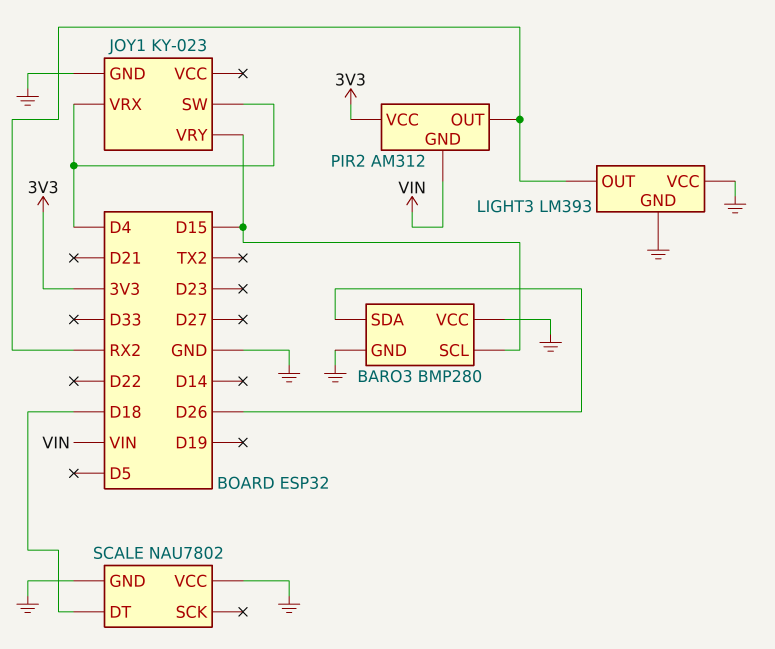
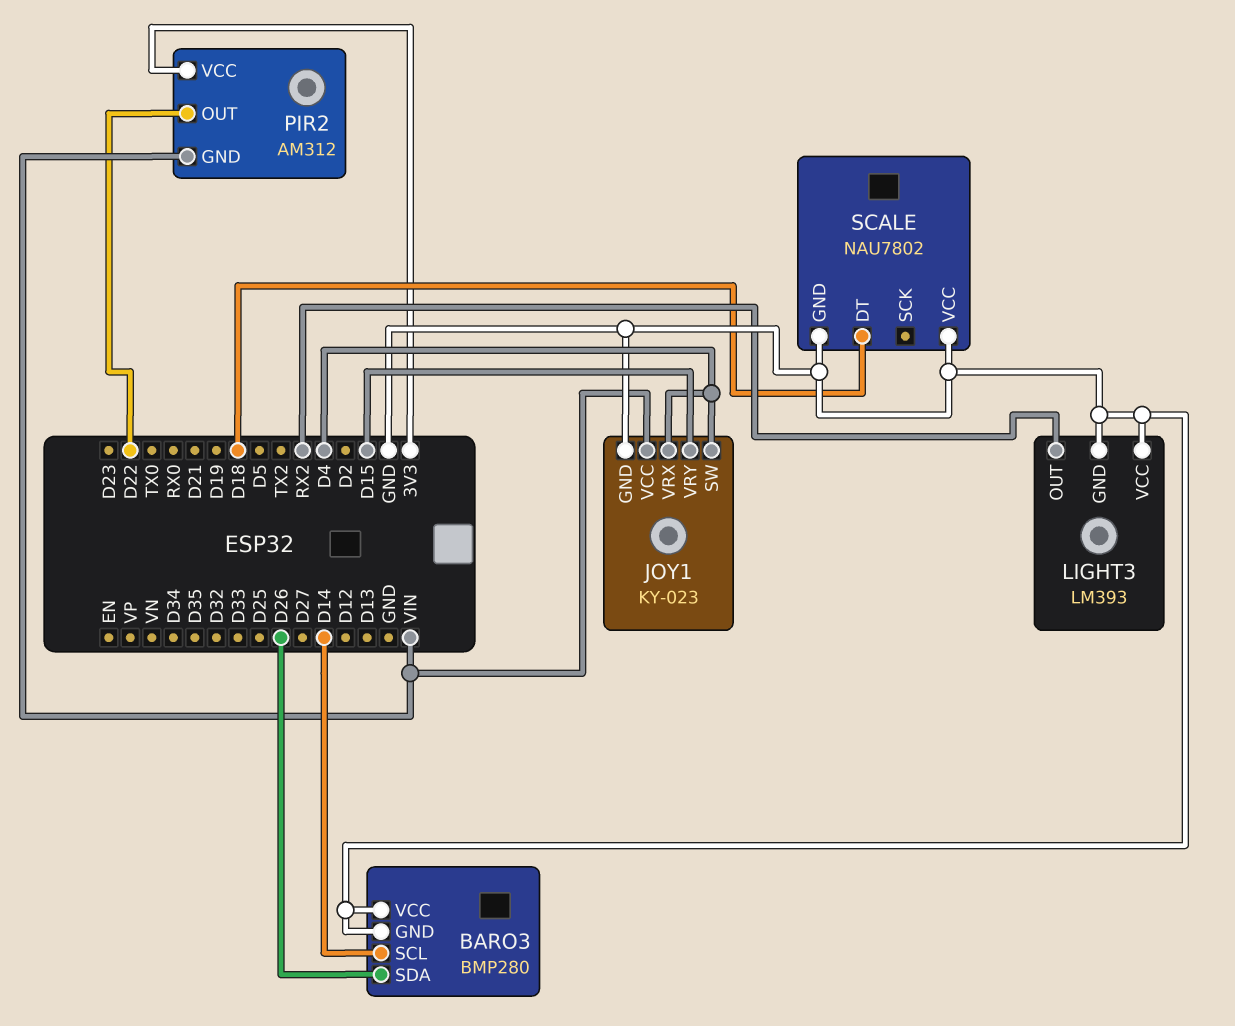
BARO3 pin SCL: D15 -> D14
JOY1 pin VCC: none -> VIN
PIR2 pin OUT: RX2 -> D22

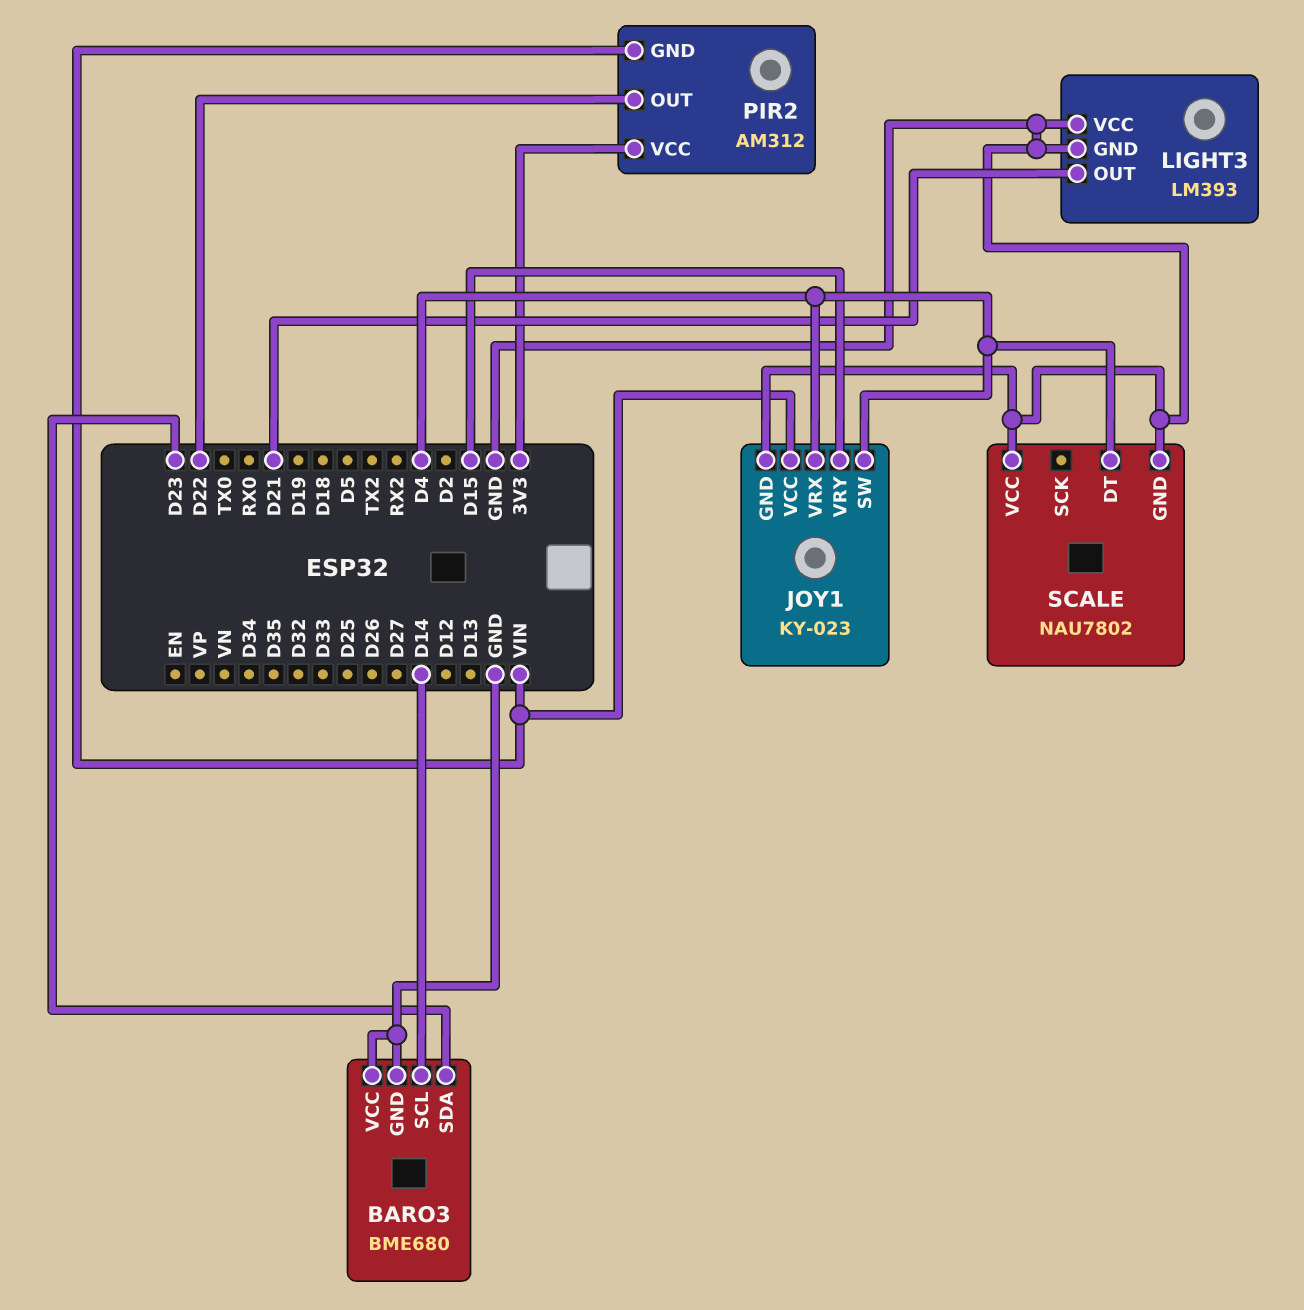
BARO3: BMP280 -> BME680
BARO3 pin SDA: D26 -> D23
LIGHT3 pin OUT: RX2 -> D21
SCALE pin DT: D18 -> D4

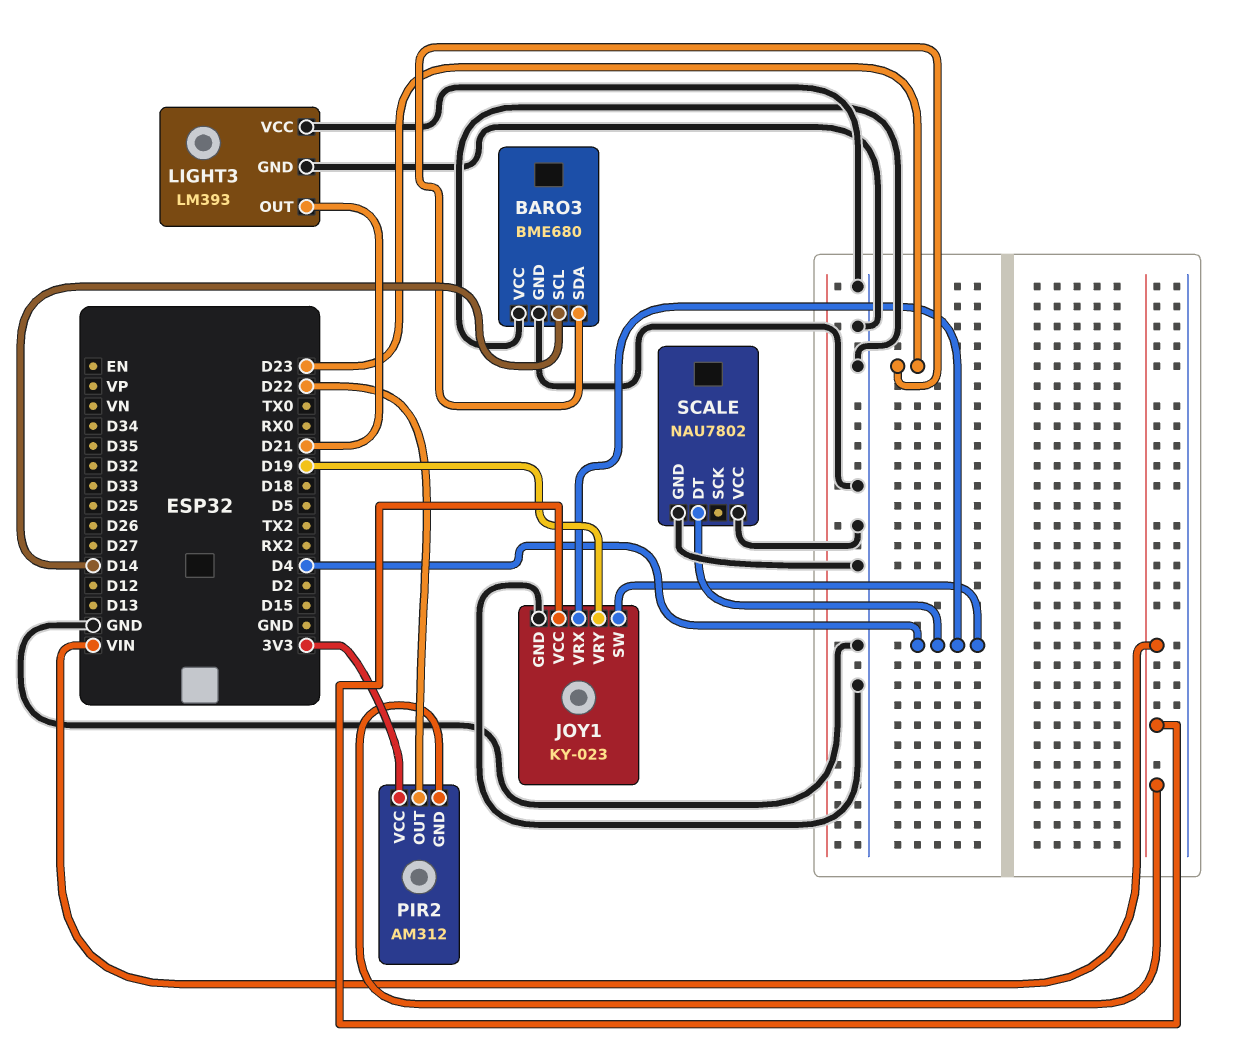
JOY1 pin VRY: D15 -> D19

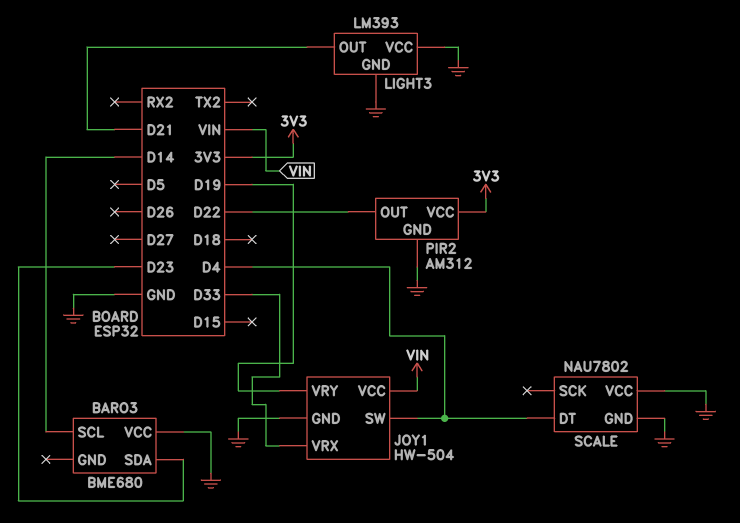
BARO3 pin GND: GND -> none
JOY1: KY-023 -> HW-504
JOY1 pin VRX: D4 -> D33
PIR2 pin GND: VIN -> GND

